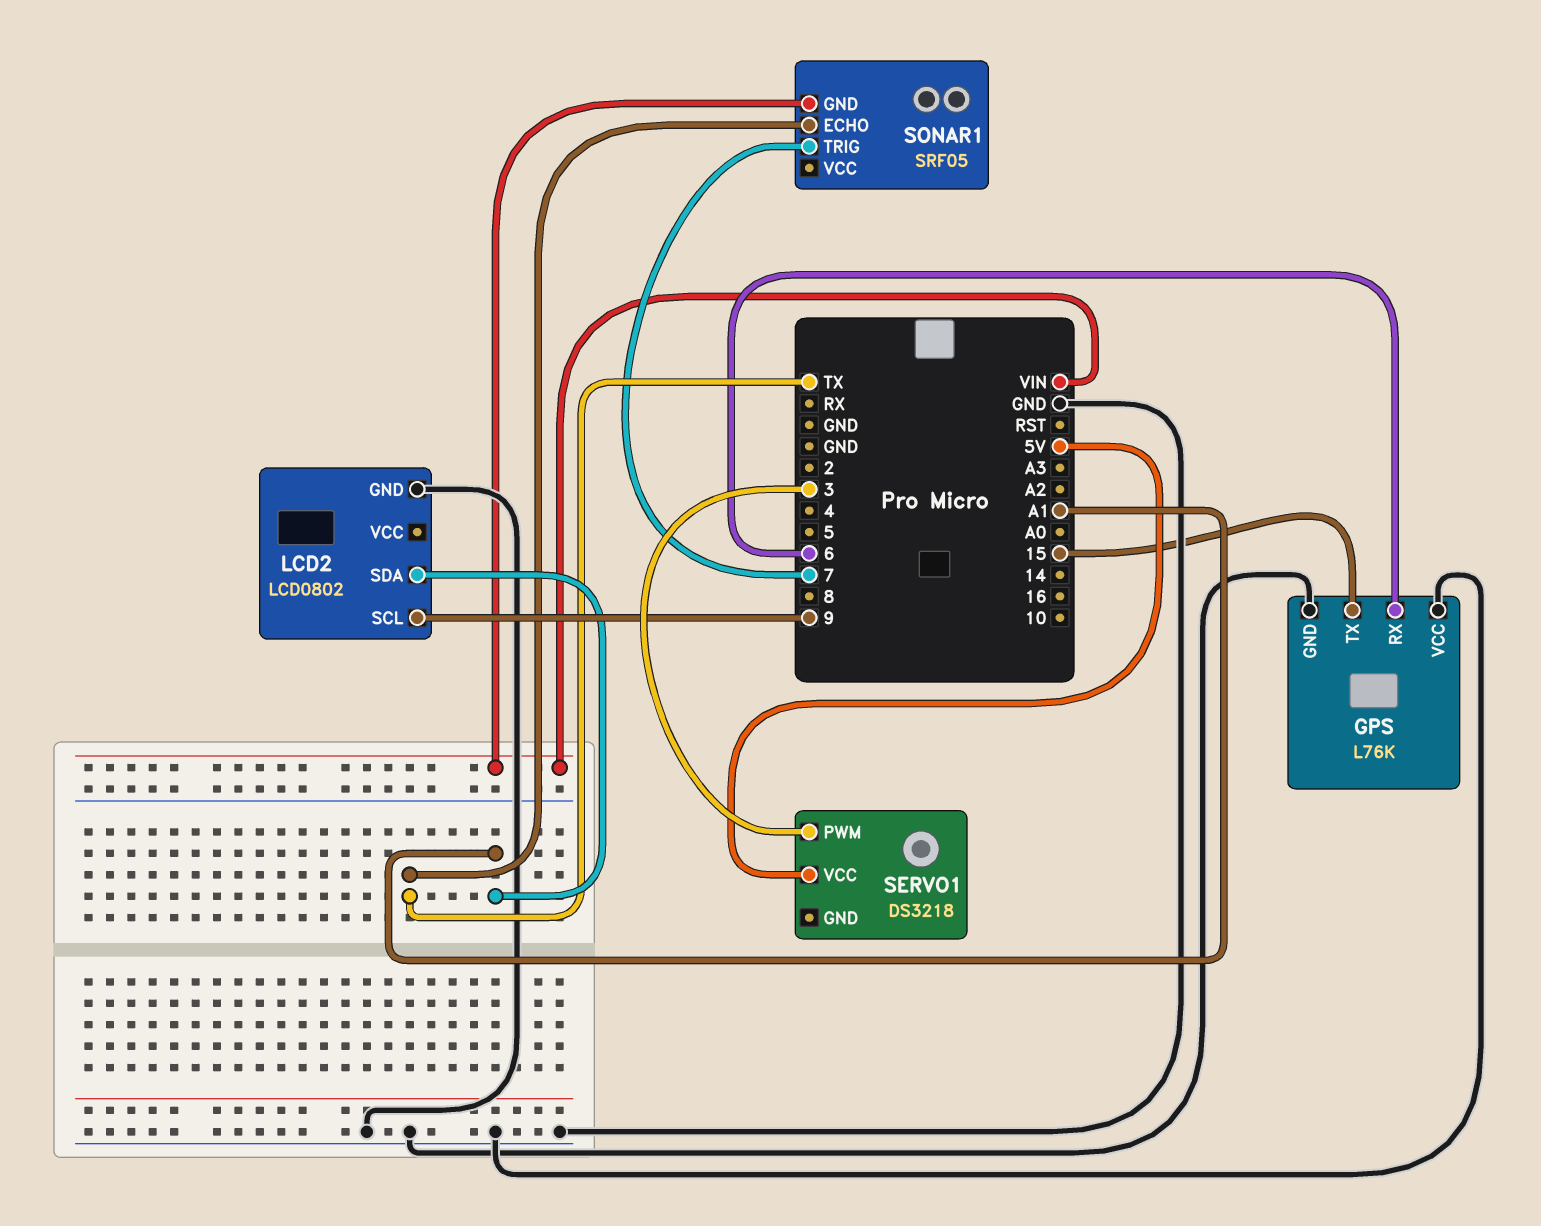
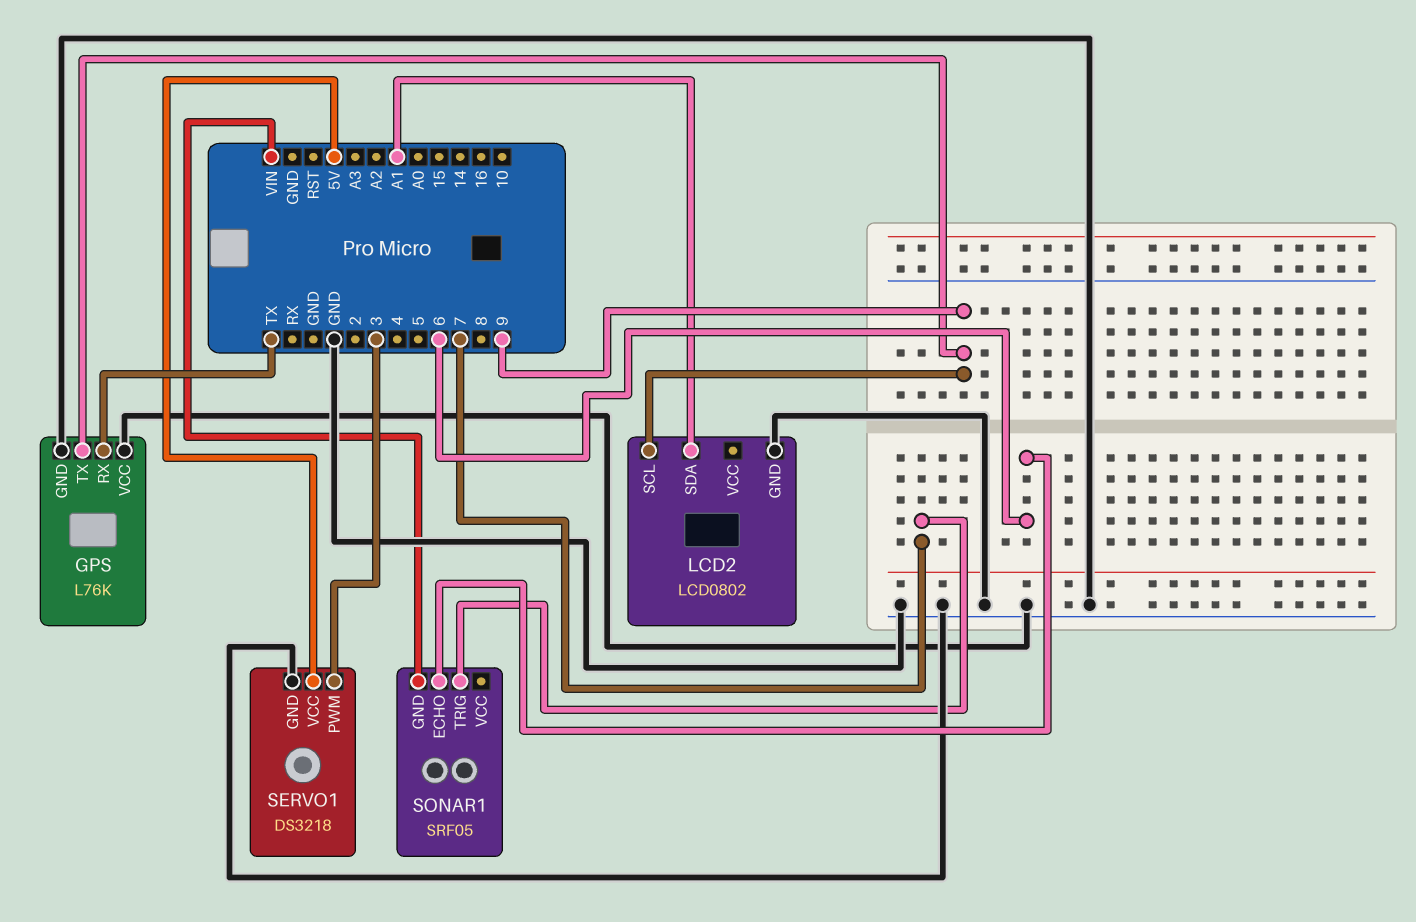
GPS pin RX: 6 -> TX
GPS pin TX: 15 -> 9
SERVO1 pin GND: none -> GND
SONAR1 pin ECHO: TX -> 6

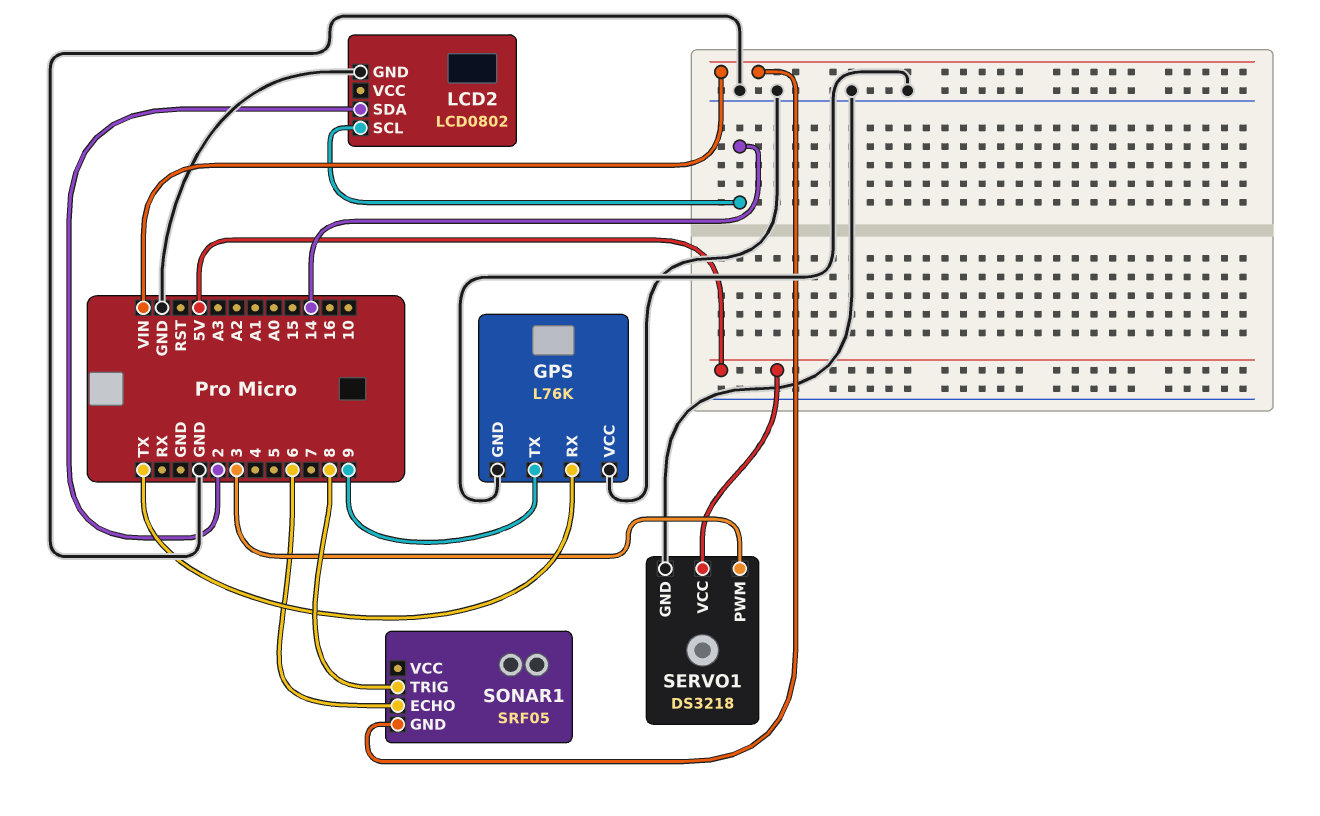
LCD2 pin SCL: 9 -> 14
LCD2 pin SDA: A1 -> 2
SONAR1 pin TRIG: 7 -> 8

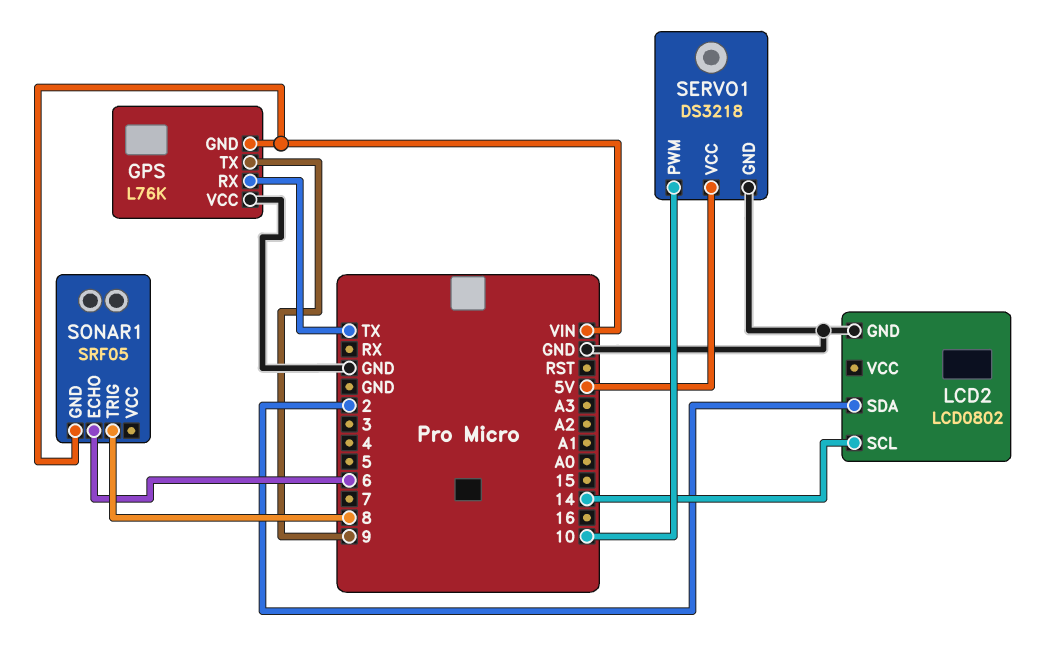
GPS pin GND: GND -> VIN
SERVO1 pin PWM: 3 -> 10

